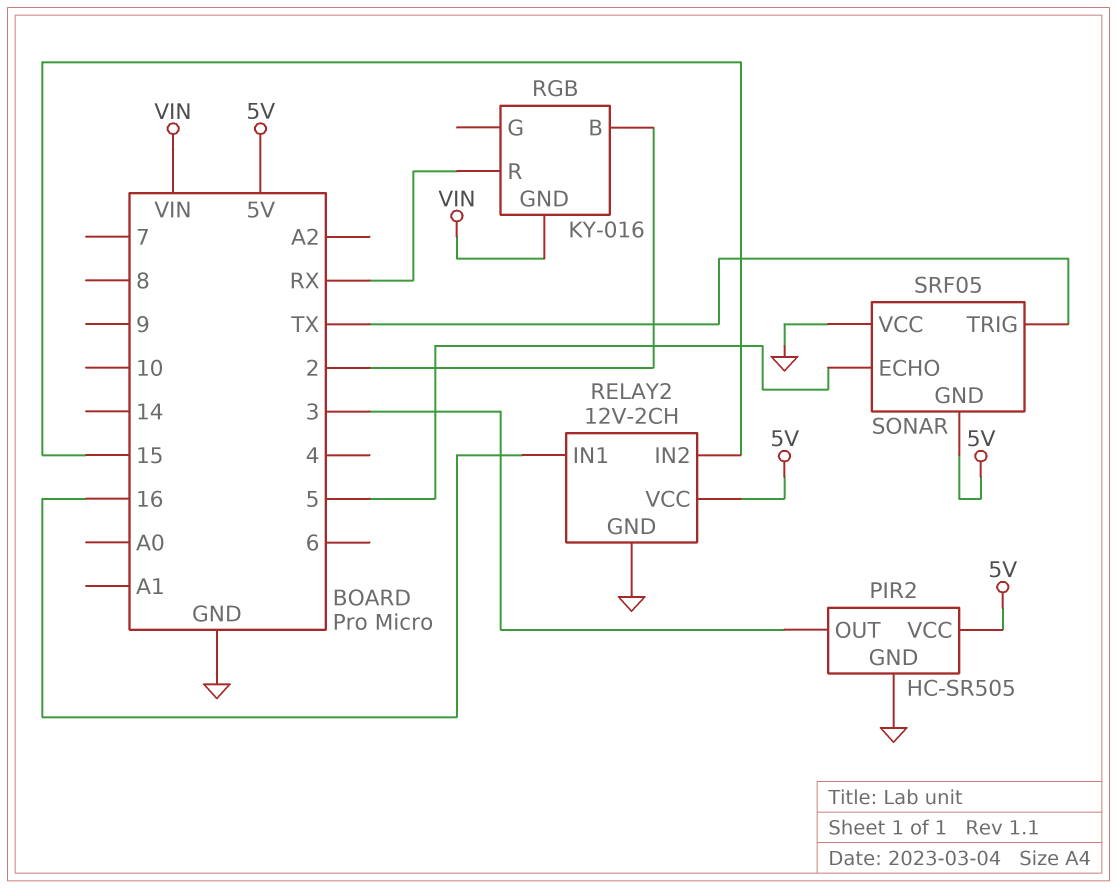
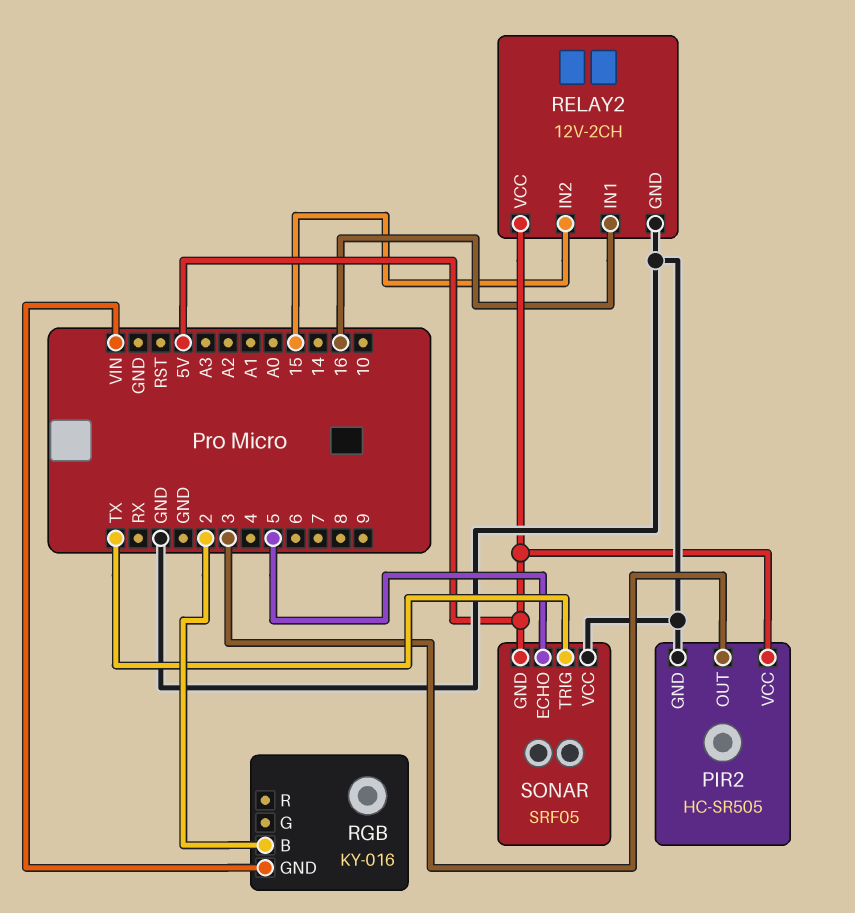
RGB pin R: RX -> none

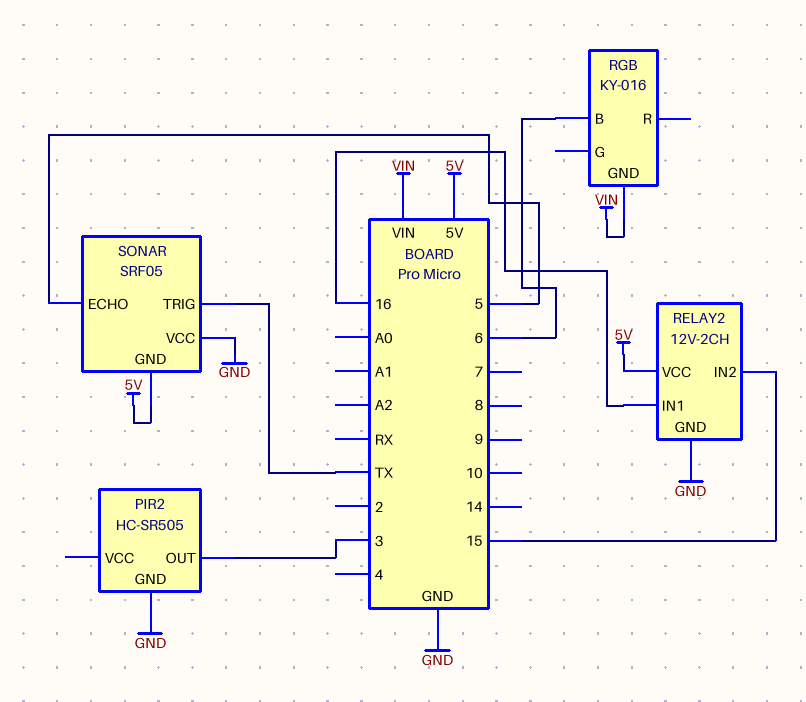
PIR2 pin VCC: 5V -> none
RGB pin B: 2 -> 6

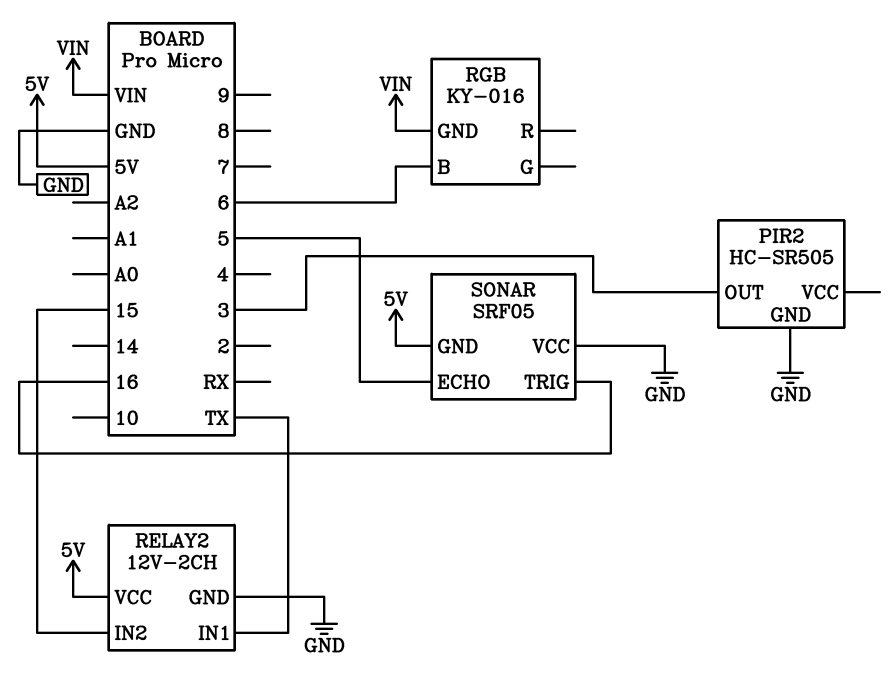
RELAY2 pin IN1: 16 -> TX
SONAR pin TRIG: TX -> 16

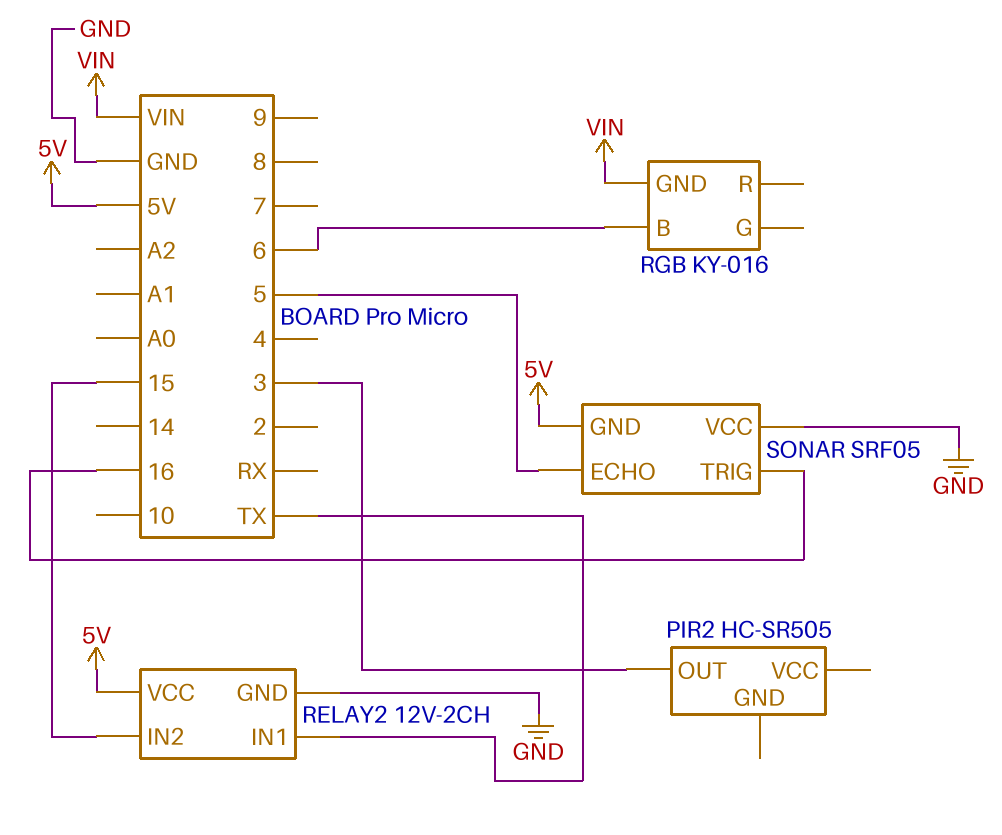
PIR2 pin GND: GND -> none

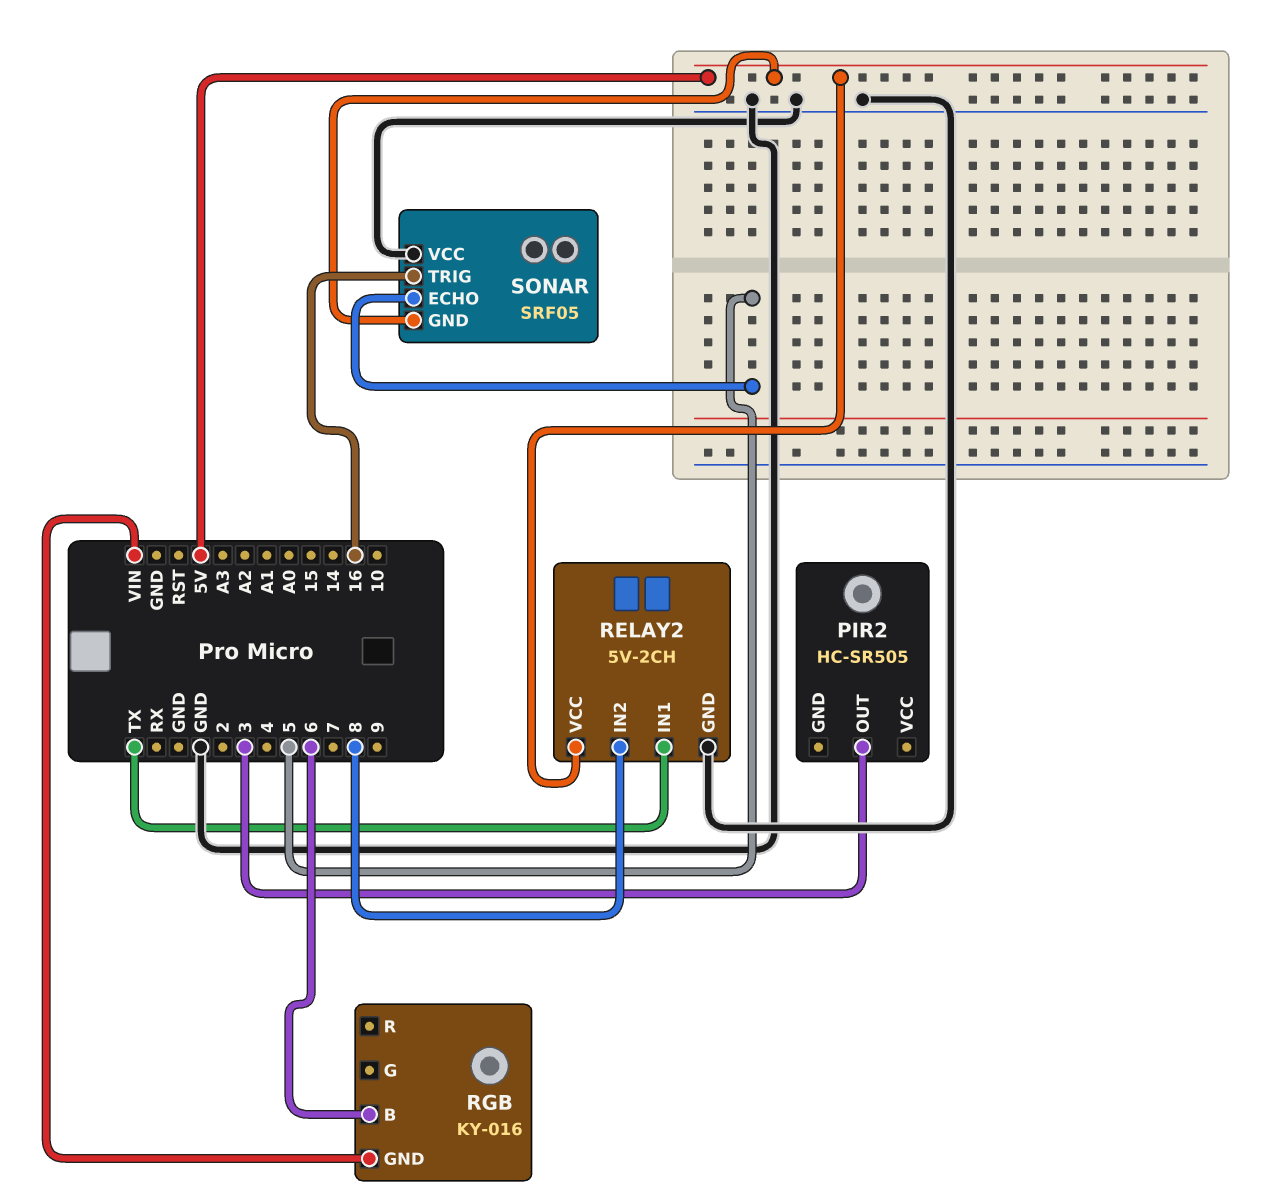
RELAY2: 12V-2CH -> 5V-2CH
RELAY2 pin IN2: 15 -> 8

